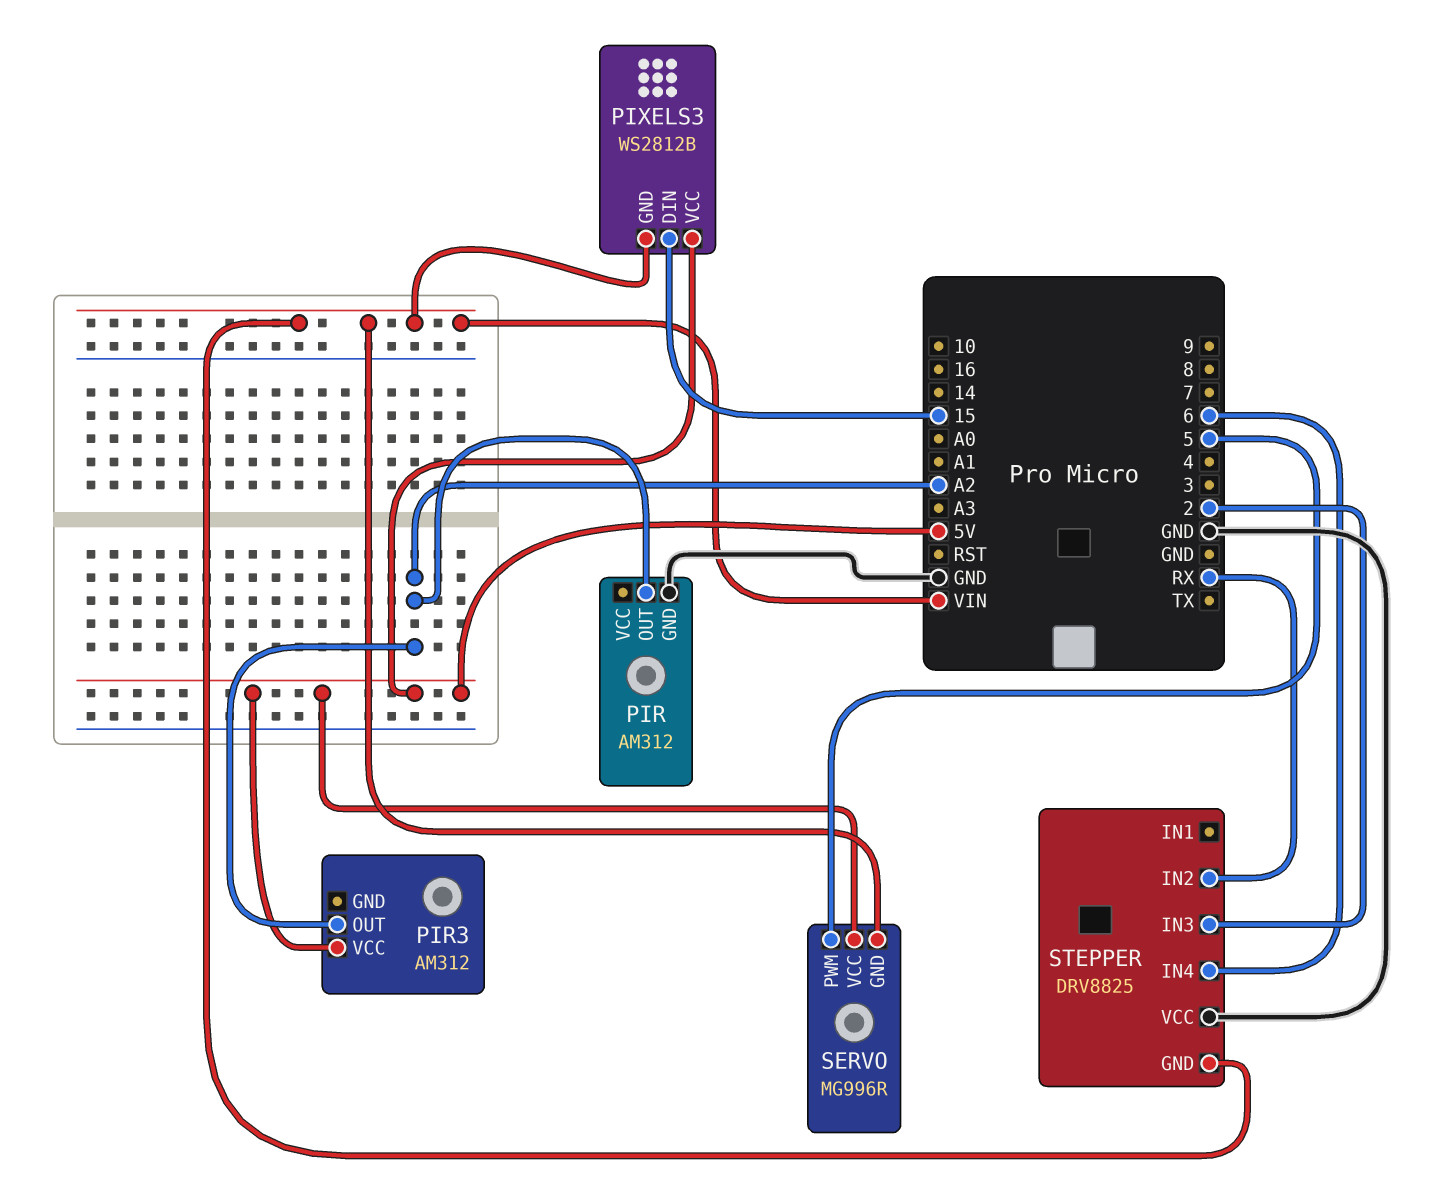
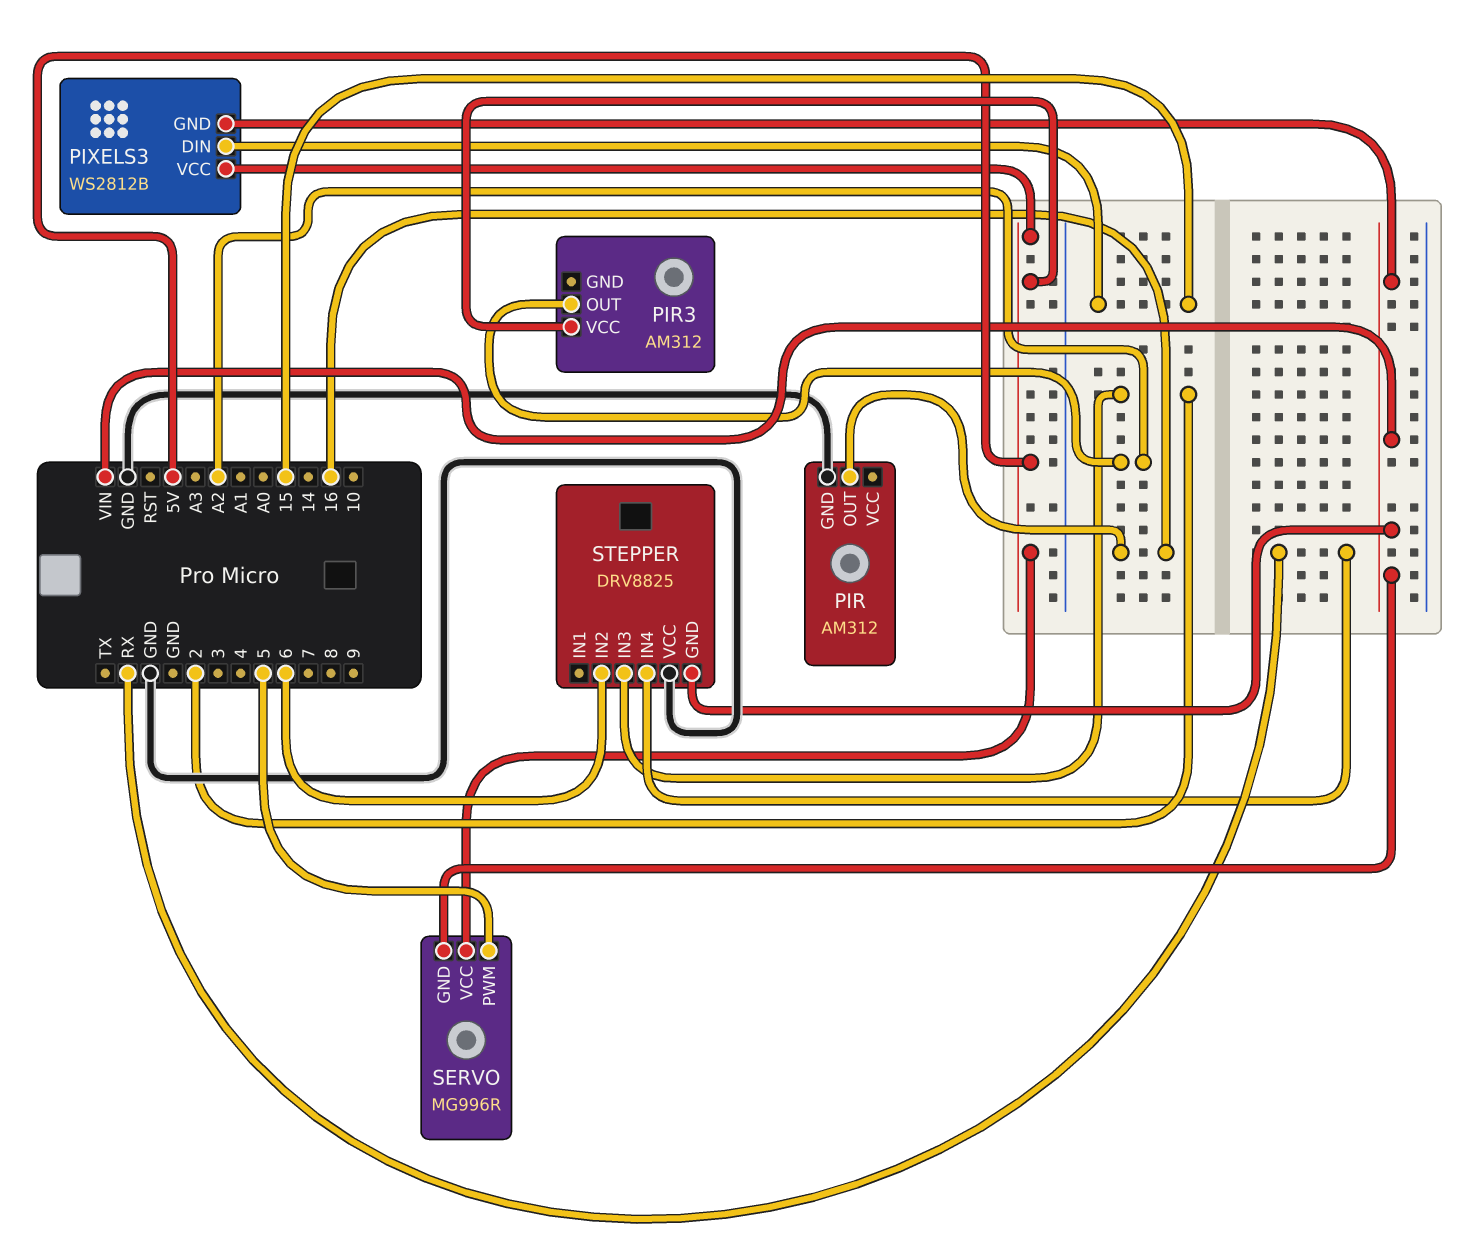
PIR pin OUT: A2 -> 16
STEPPER pin IN2: RX -> 6
STEPPER pin IN4: 6 -> RX

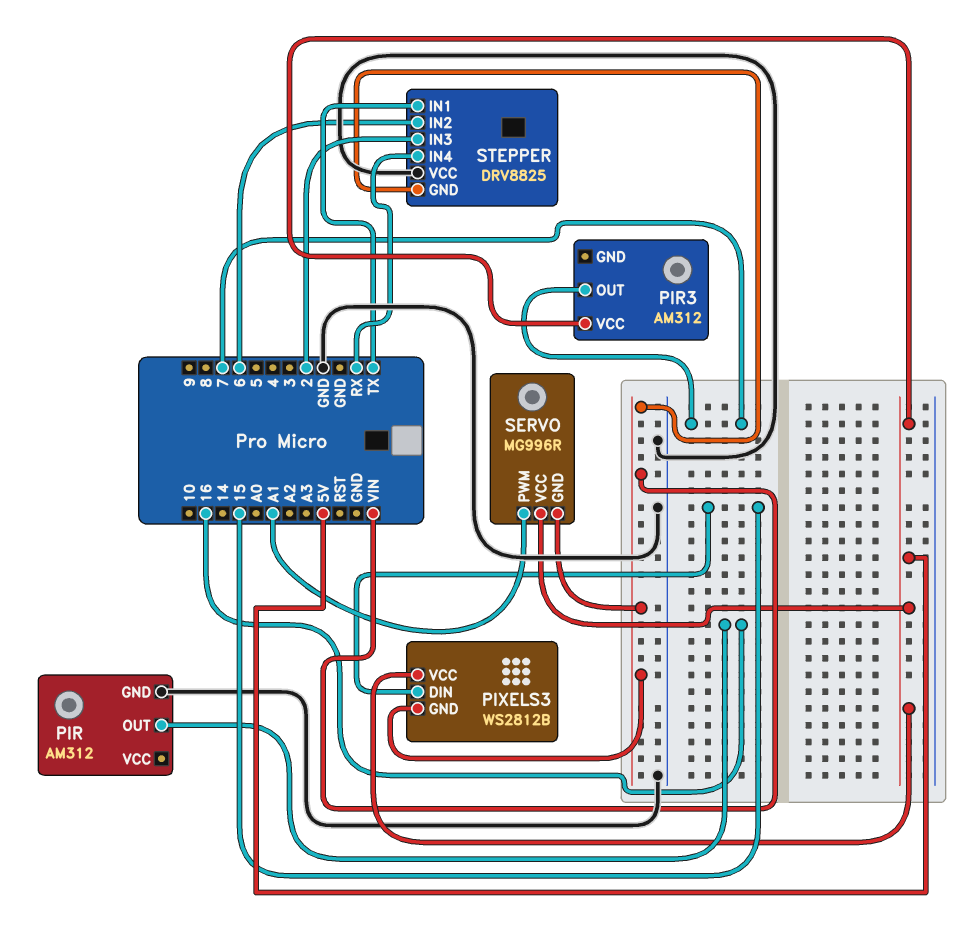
PIR3 pin OUT: A2 -> 7
SERVO pin PWM: 5 -> A1
STEPPER pin IN1: none -> TX

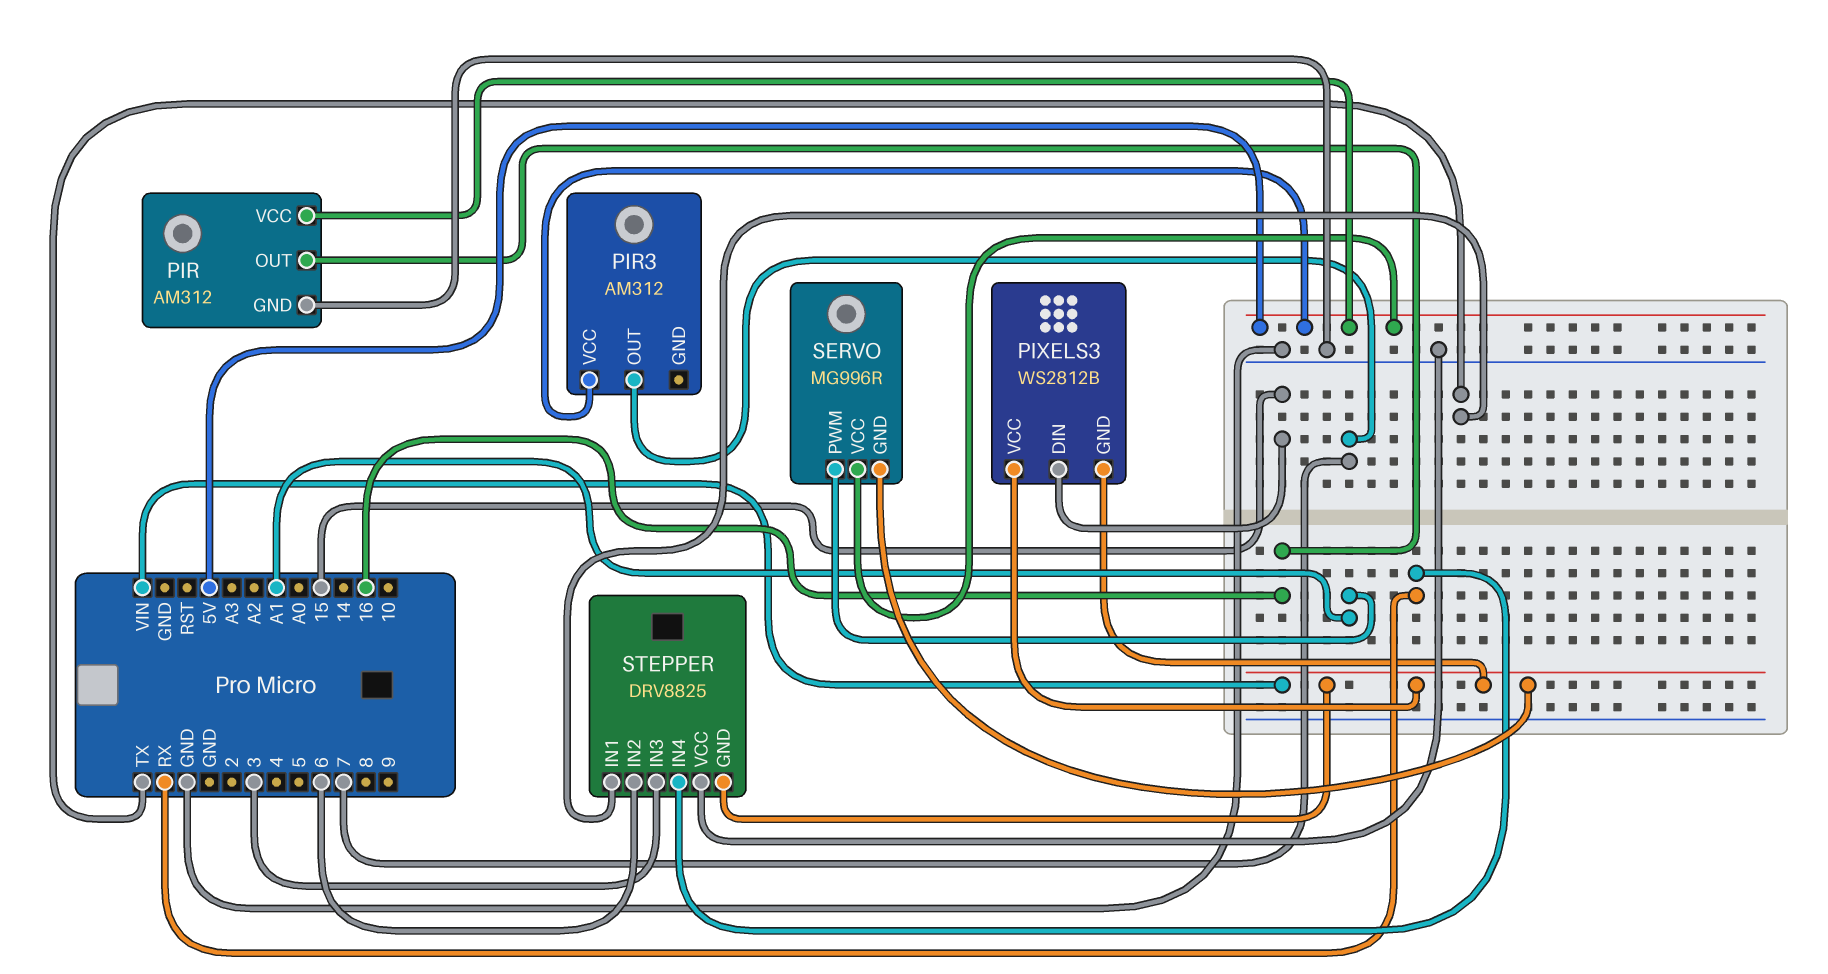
PIR pin VCC: none -> 5V
PIXELS3 pin VCC: 5V -> VIN
STEPPER pin IN3: 2 -> 3

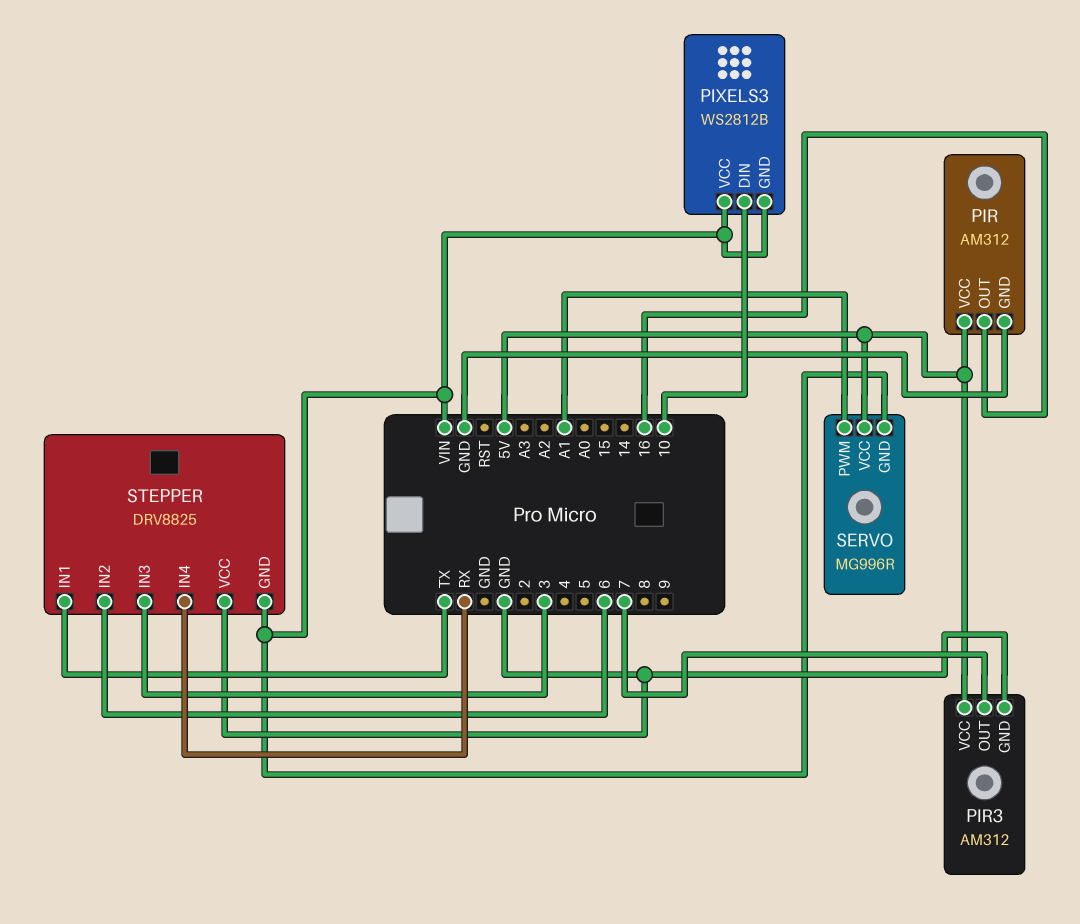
PIR3 pin GND: none -> GND
PIXELS3 pin DIN: 15 -> 10

